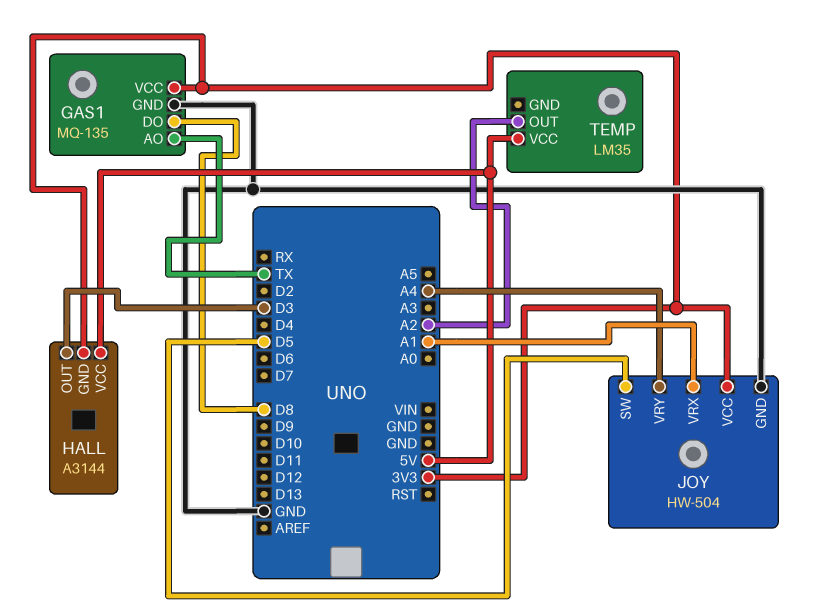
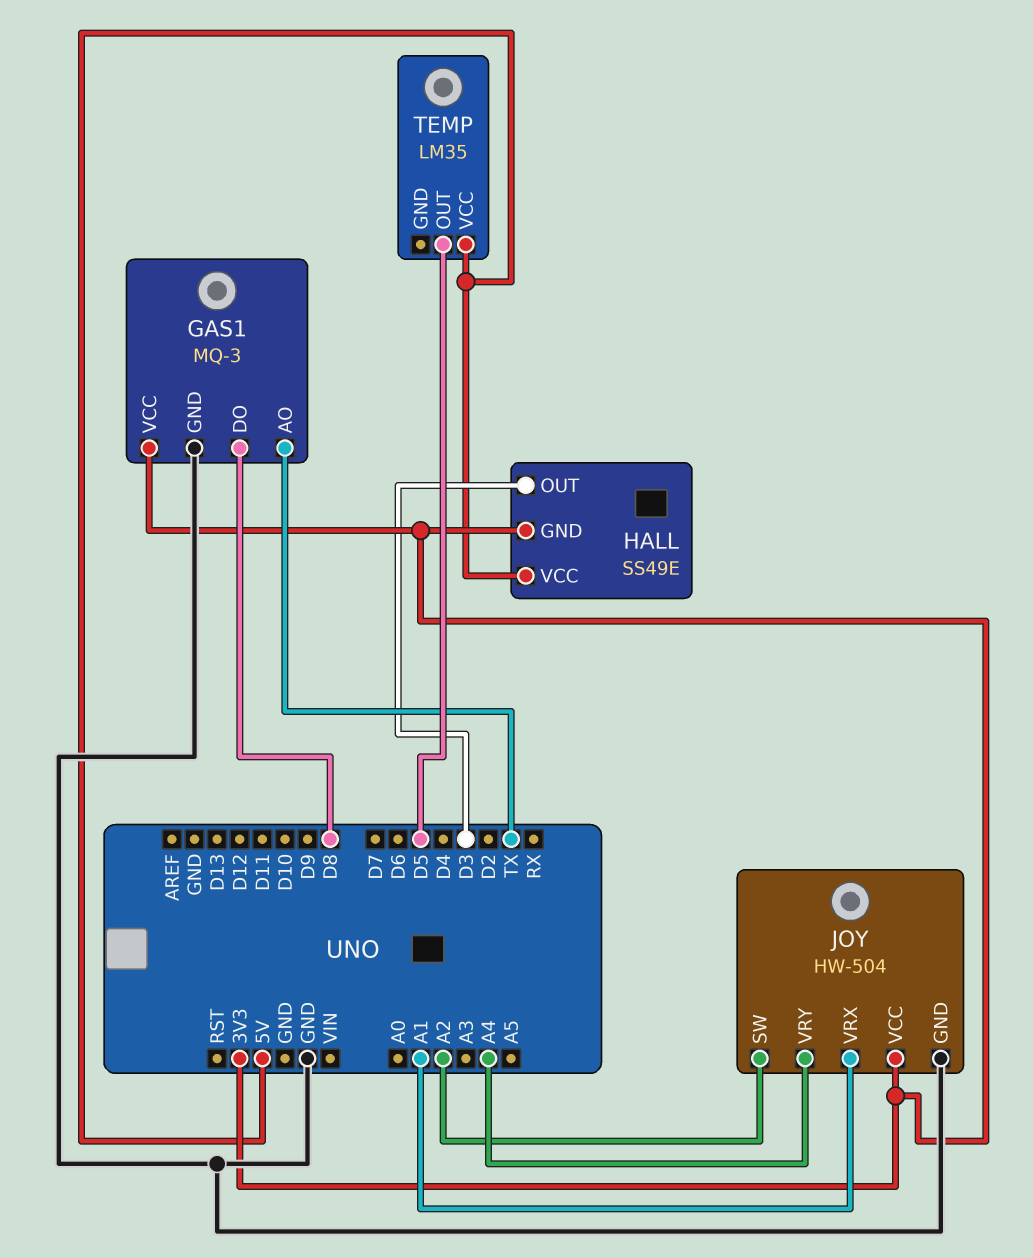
GAS1: MQ-135 -> MQ-3
HALL: A3144 -> SS49E
JOY pin SW: D5 -> A2
TEMP pin OUT: A2 -> D5

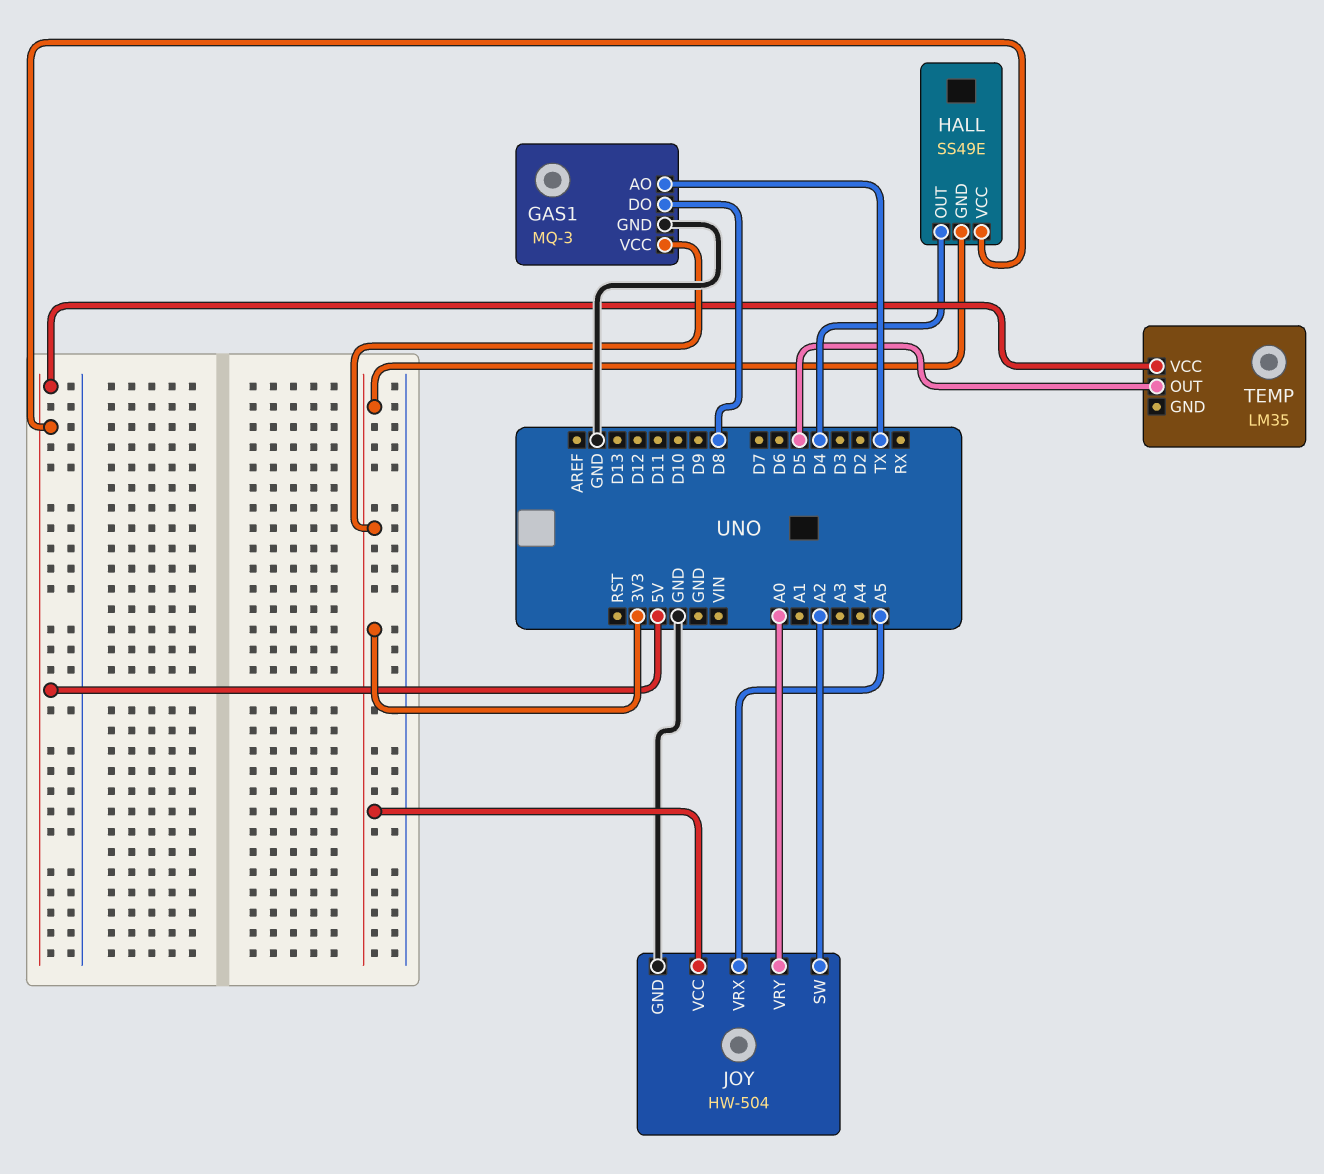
HALL pin OUT: D3 -> D4
JOY pin VRX: A1 -> A5
JOY pin VRY: A4 -> A0

